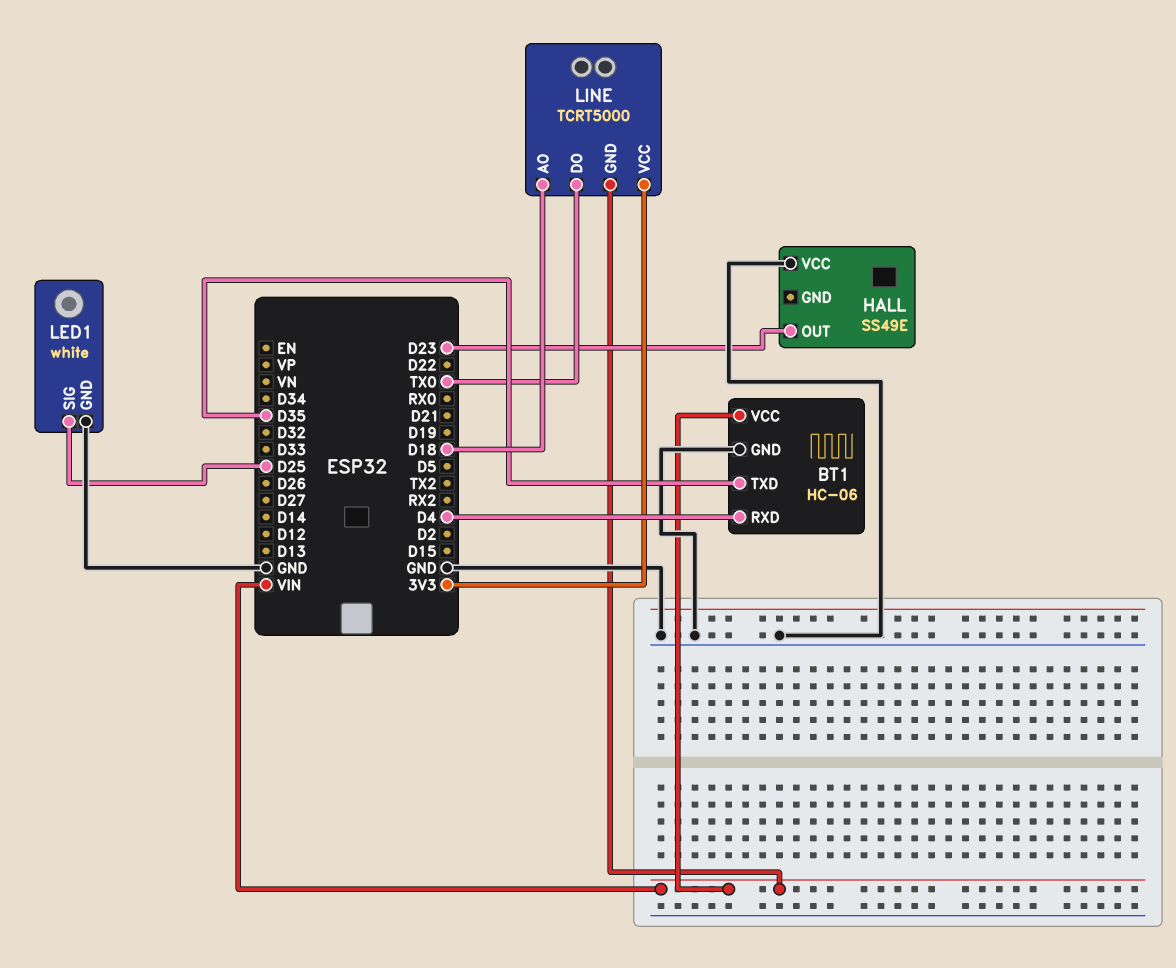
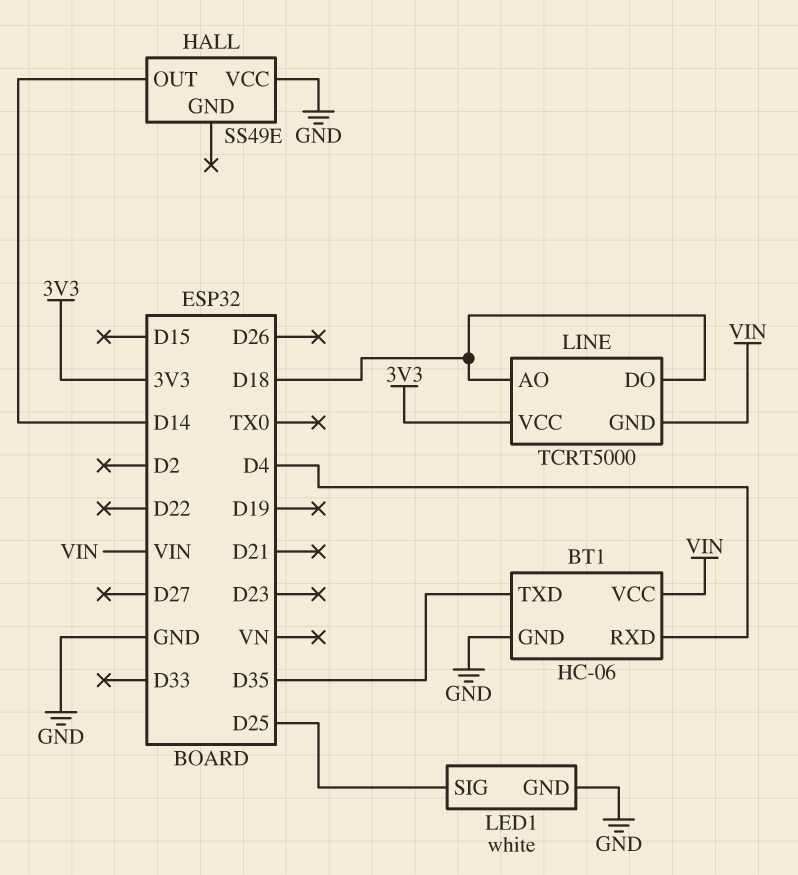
HALL pin OUT: D23 -> D14
LINE pin DO: TX0 -> D18

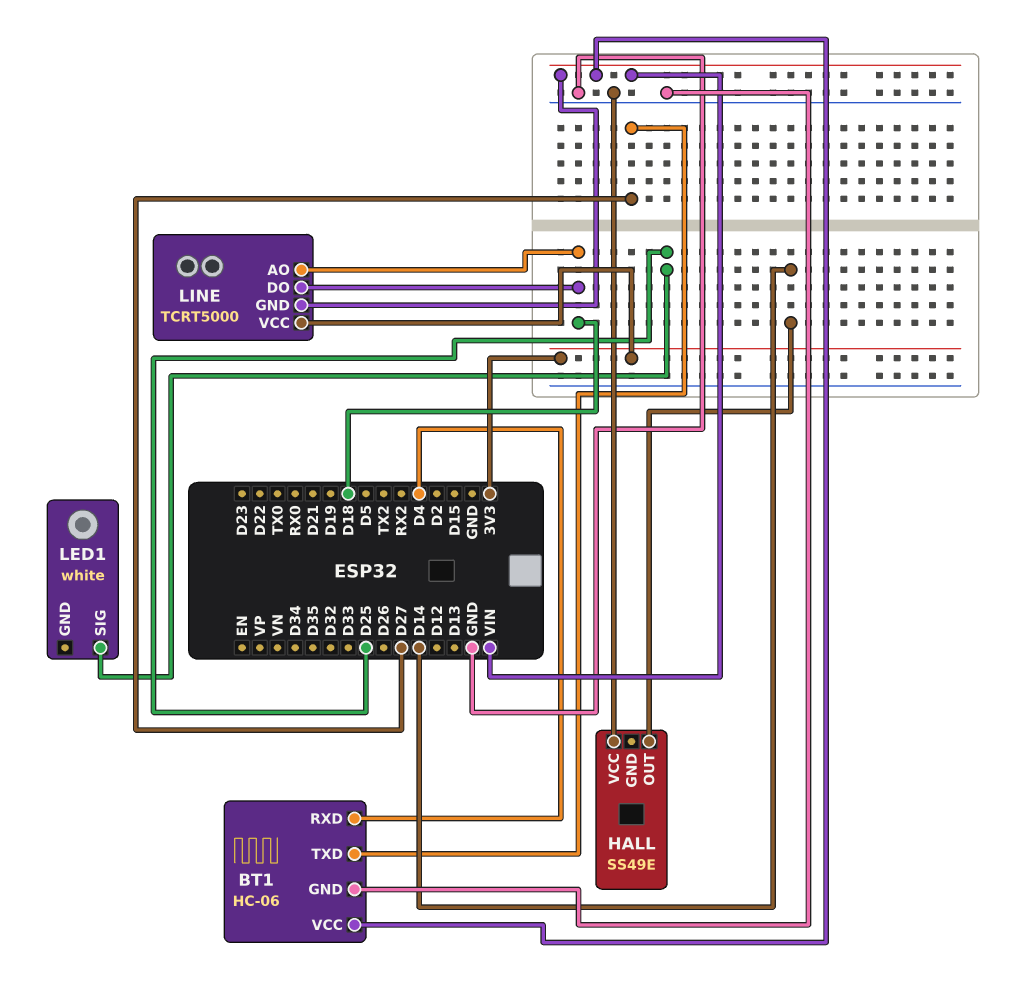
BT1 pin TXD: D35 -> D27
LED1 pin GND: GND -> none

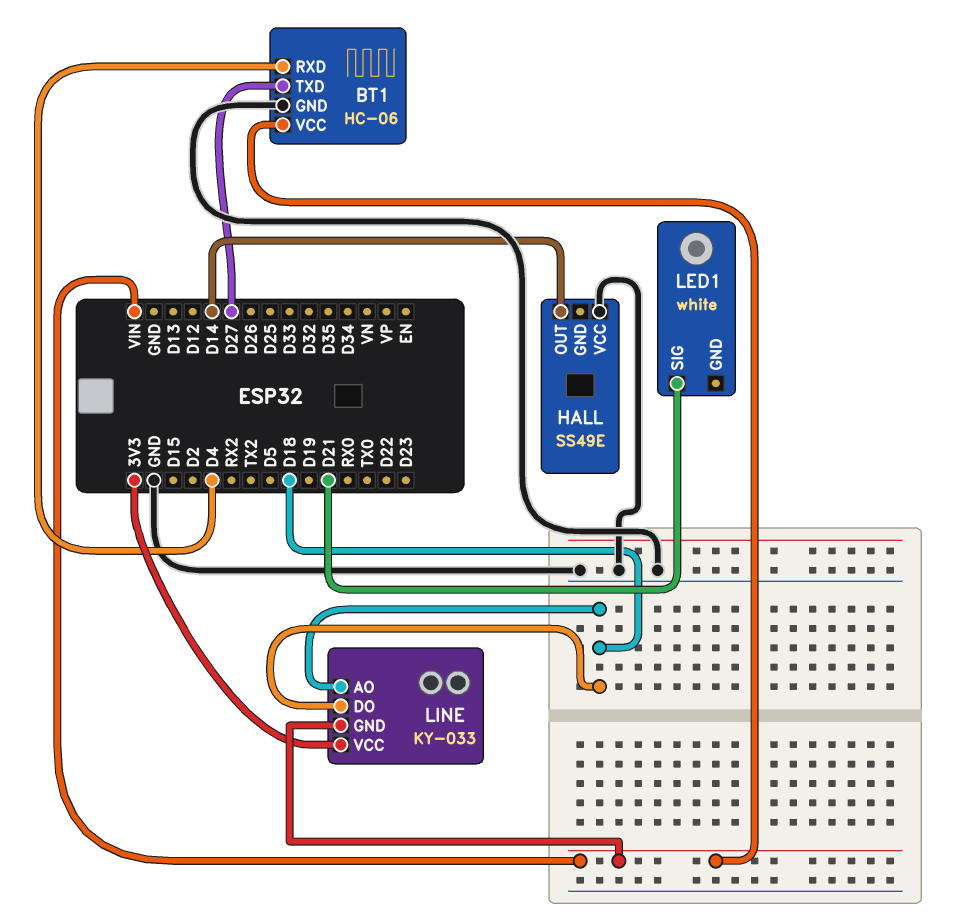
LED1 pin SIG: D25 -> D21
LINE: TCRT5000 -> KY-033

